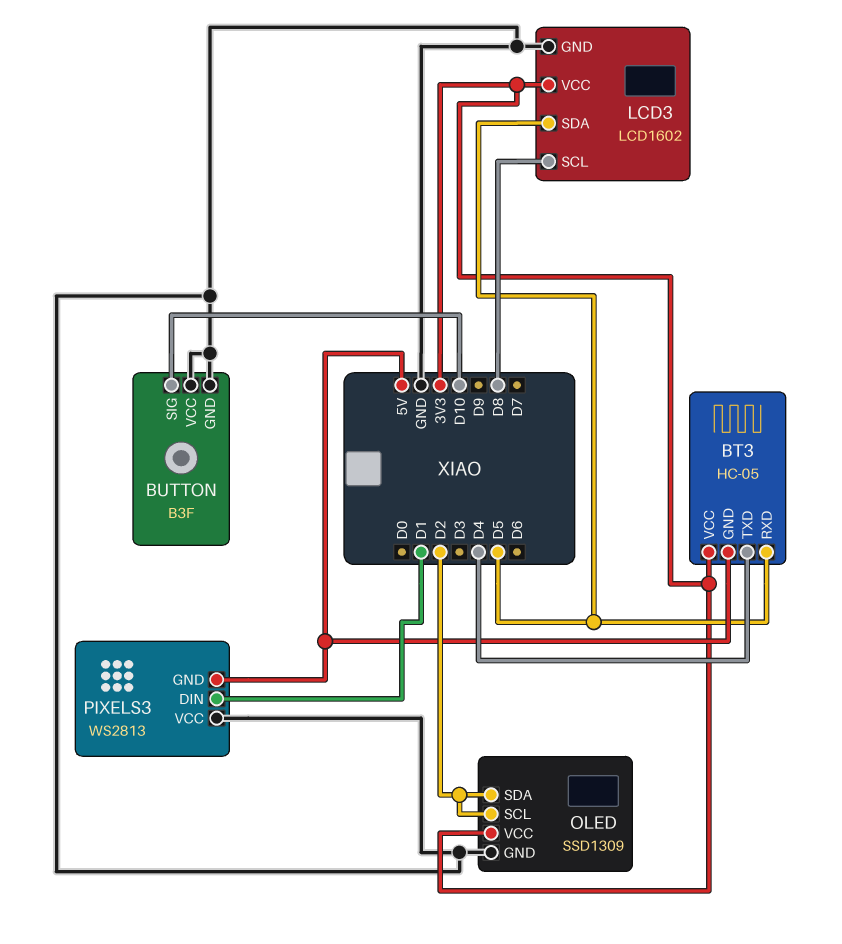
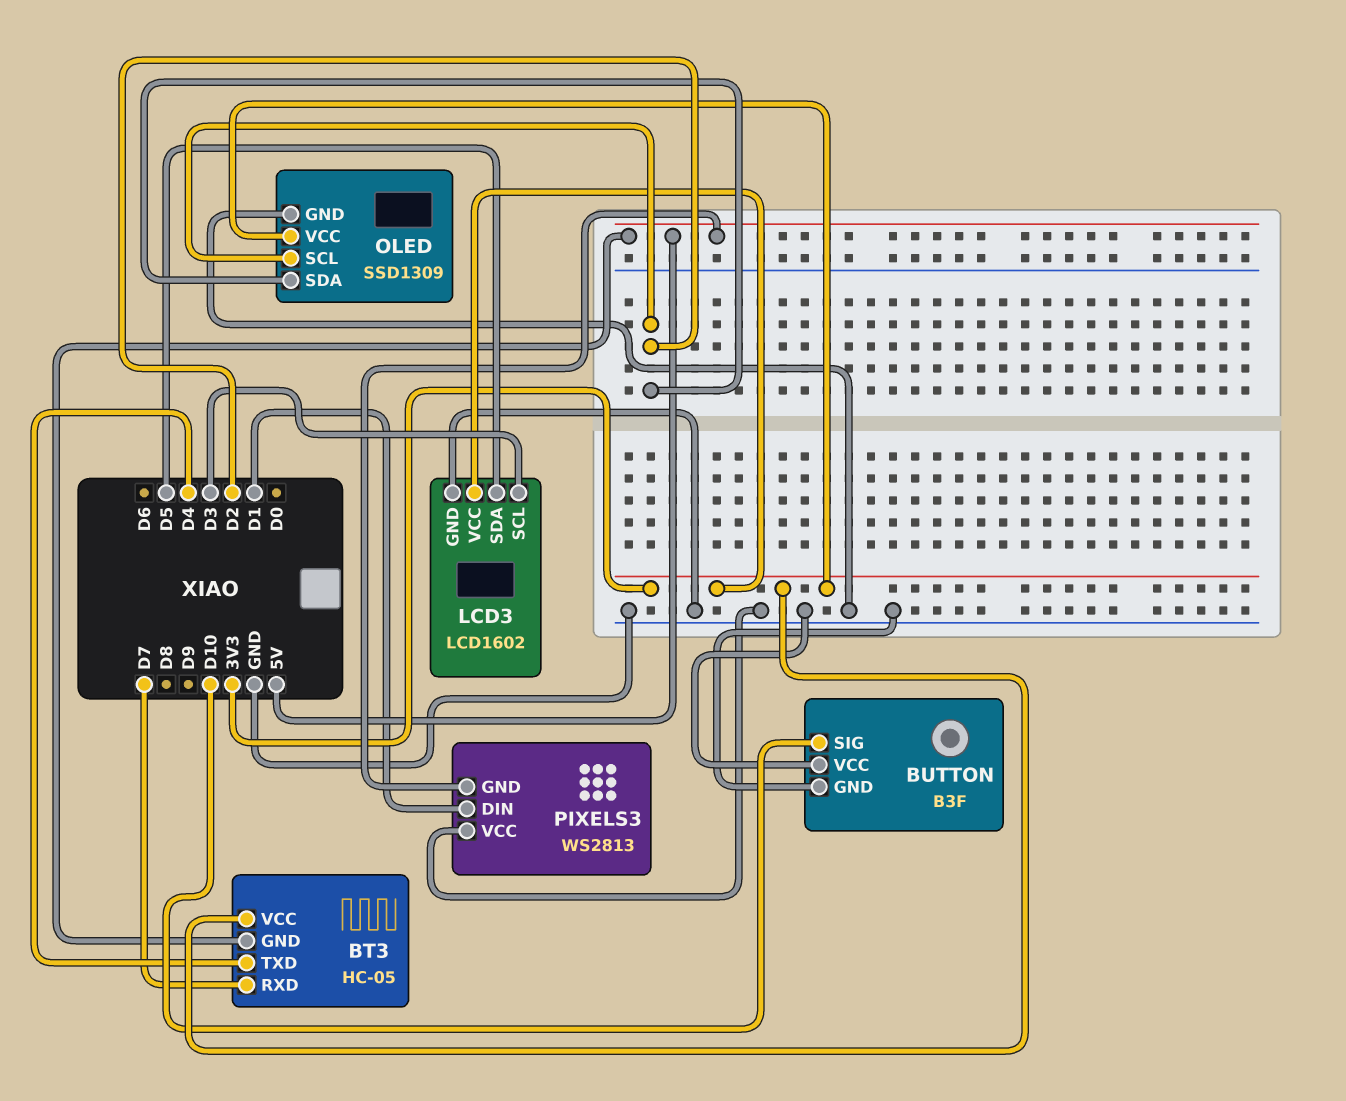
BT3 pin RXD: D5 -> D7
LCD3 pin SCL: D8 -> D3

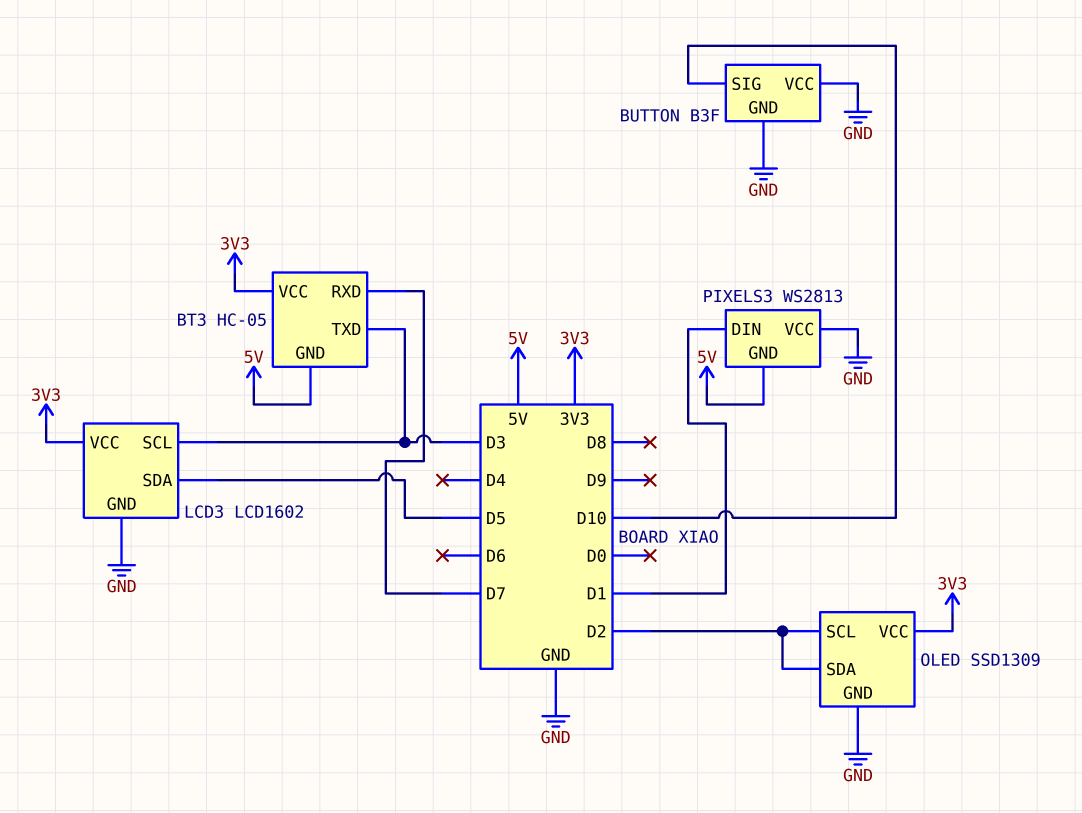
BT3 pin TXD: D4 -> D3

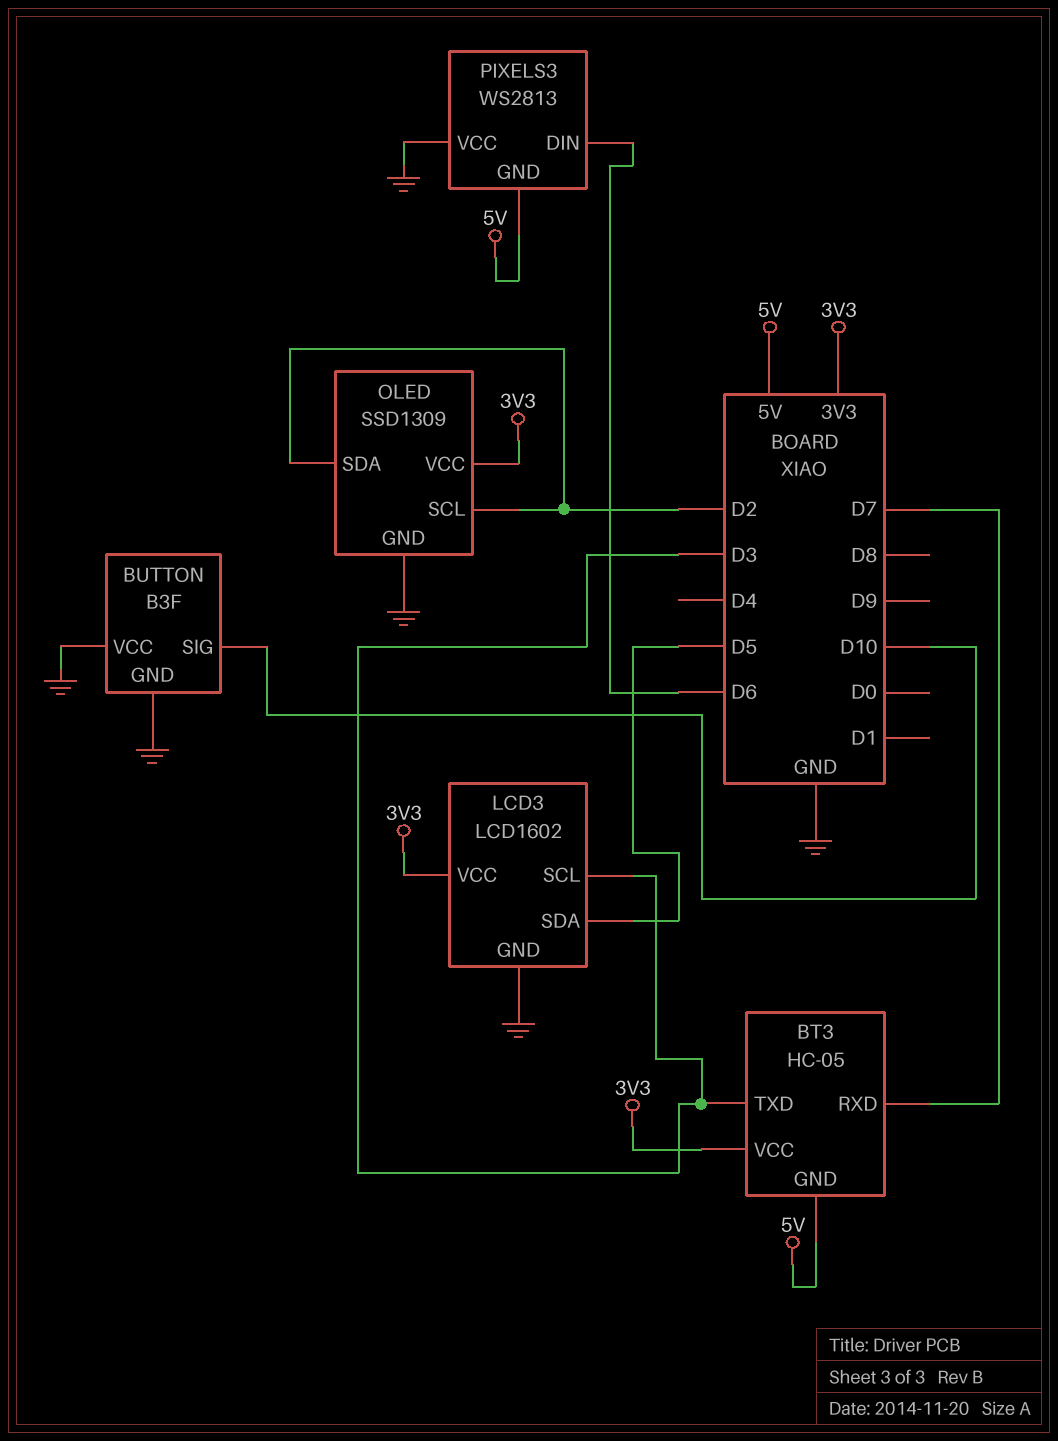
PIXELS3 pin DIN: D1 -> D6

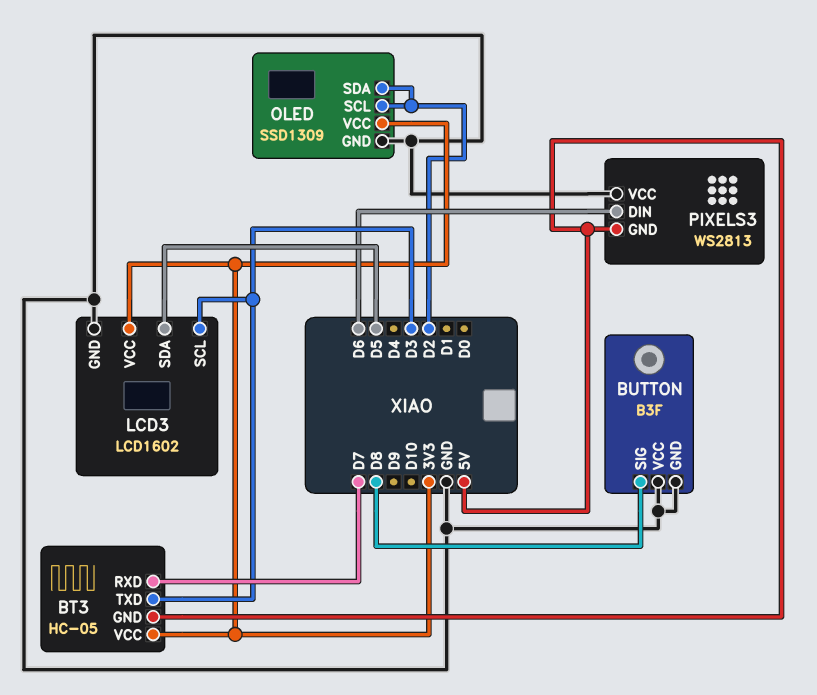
BUTTON pin SIG: D10 -> D8

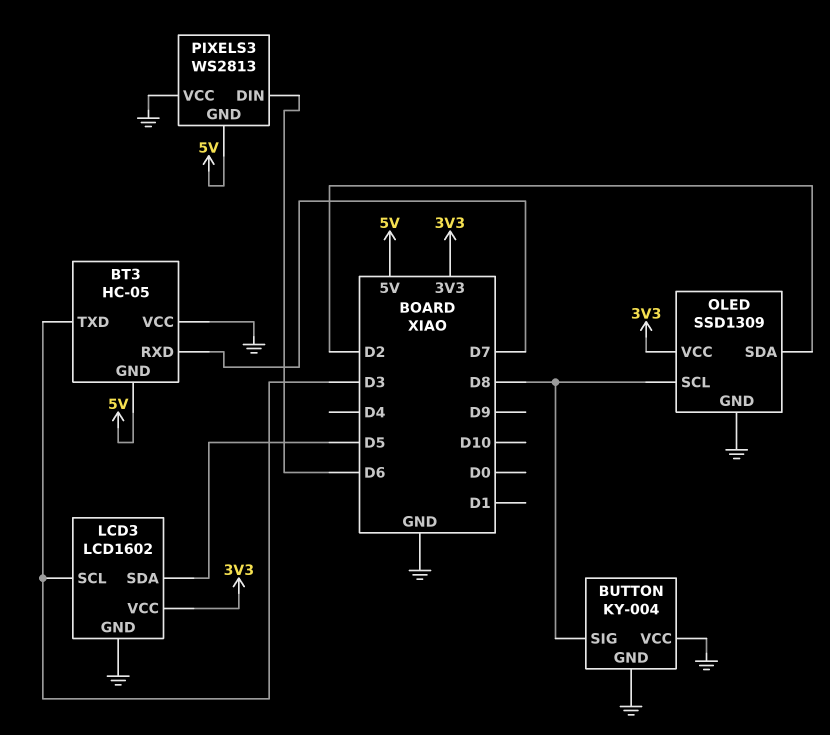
BT3 pin VCC: 3V3 -> GND
BUTTON: B3F -> KY-004
OLED pin SCL: D2 -> D8

